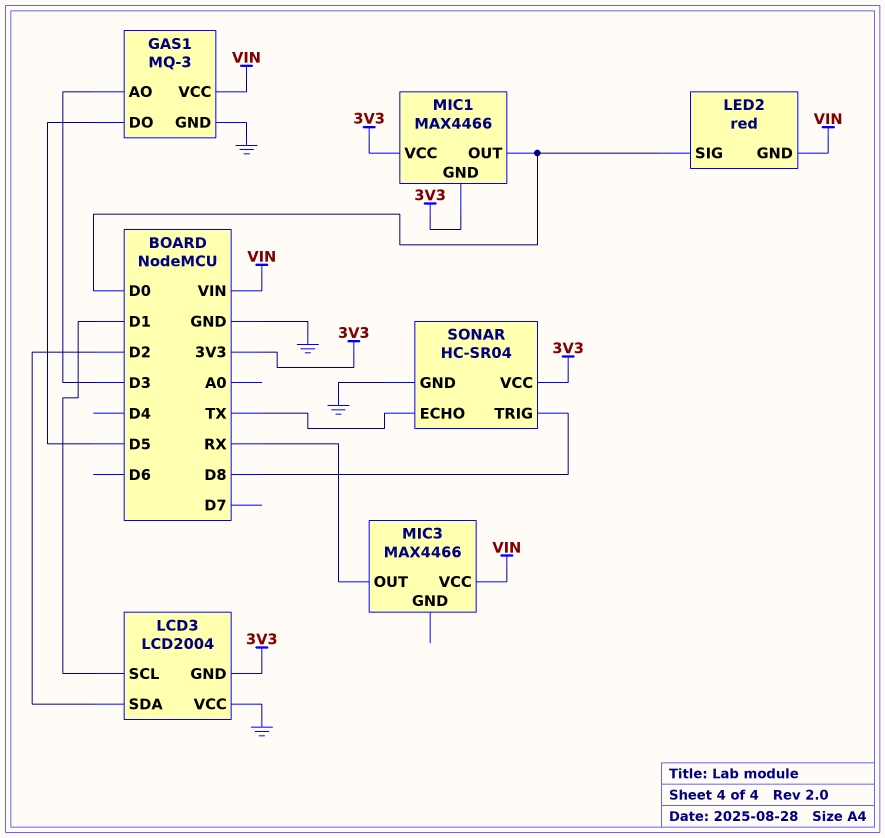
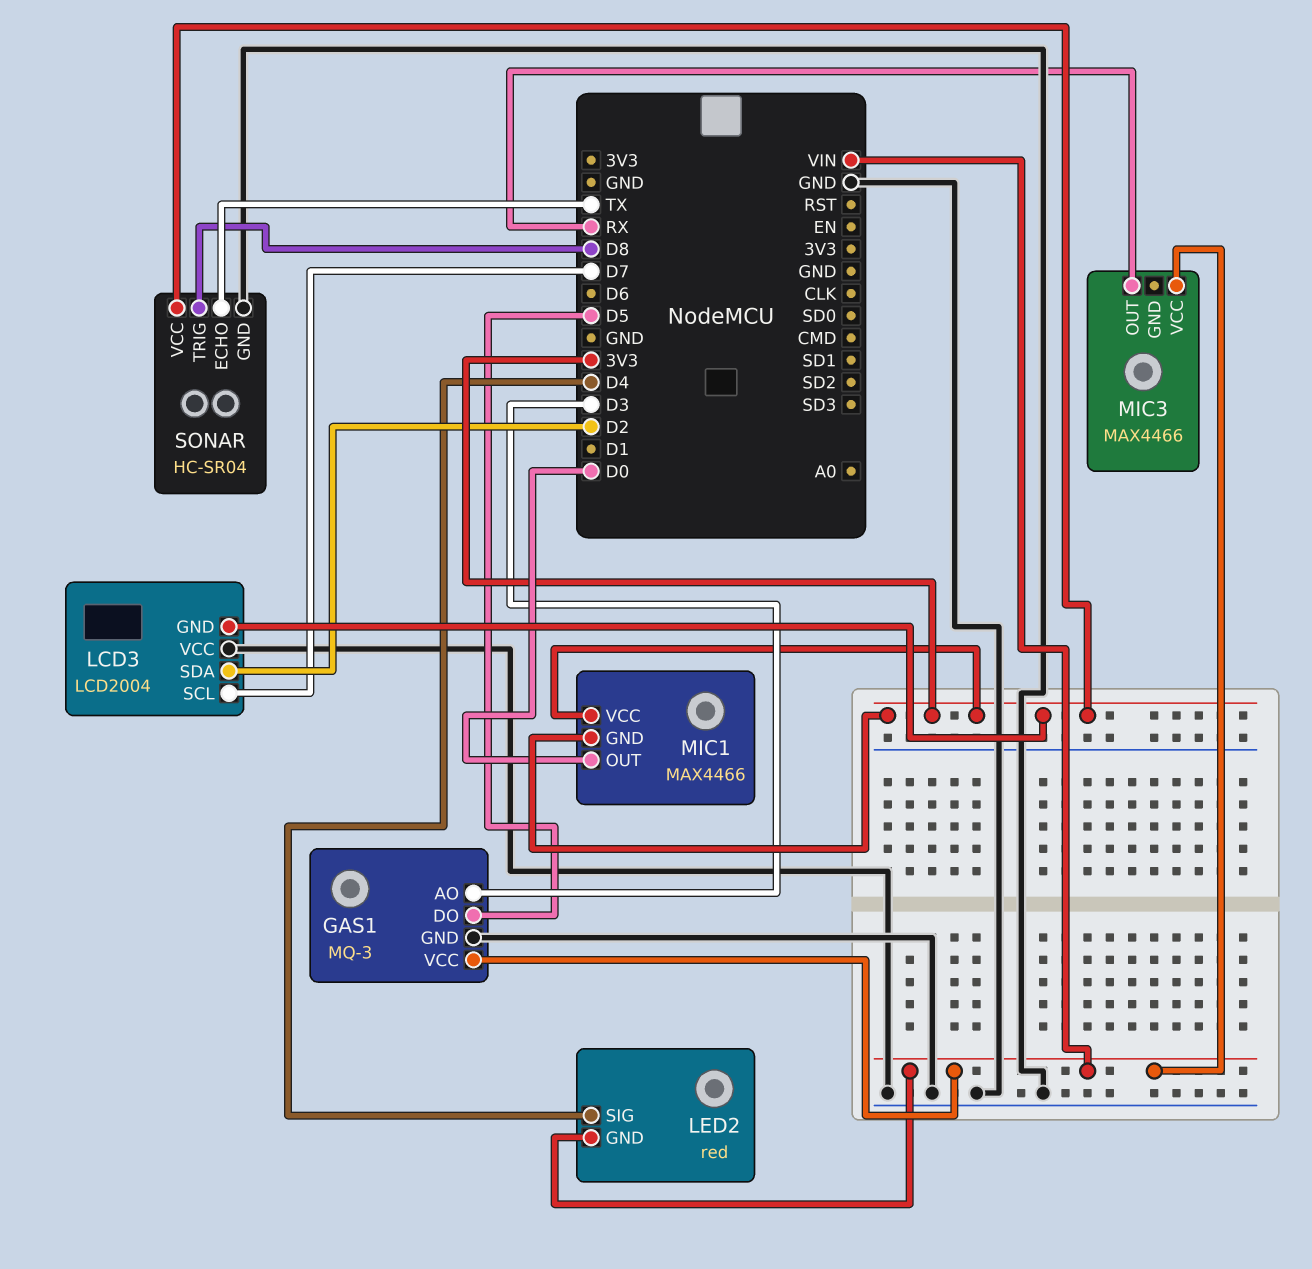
LCD3 pin SCL: D1 -> D7
LED2 pin SIG: D0 -> D4

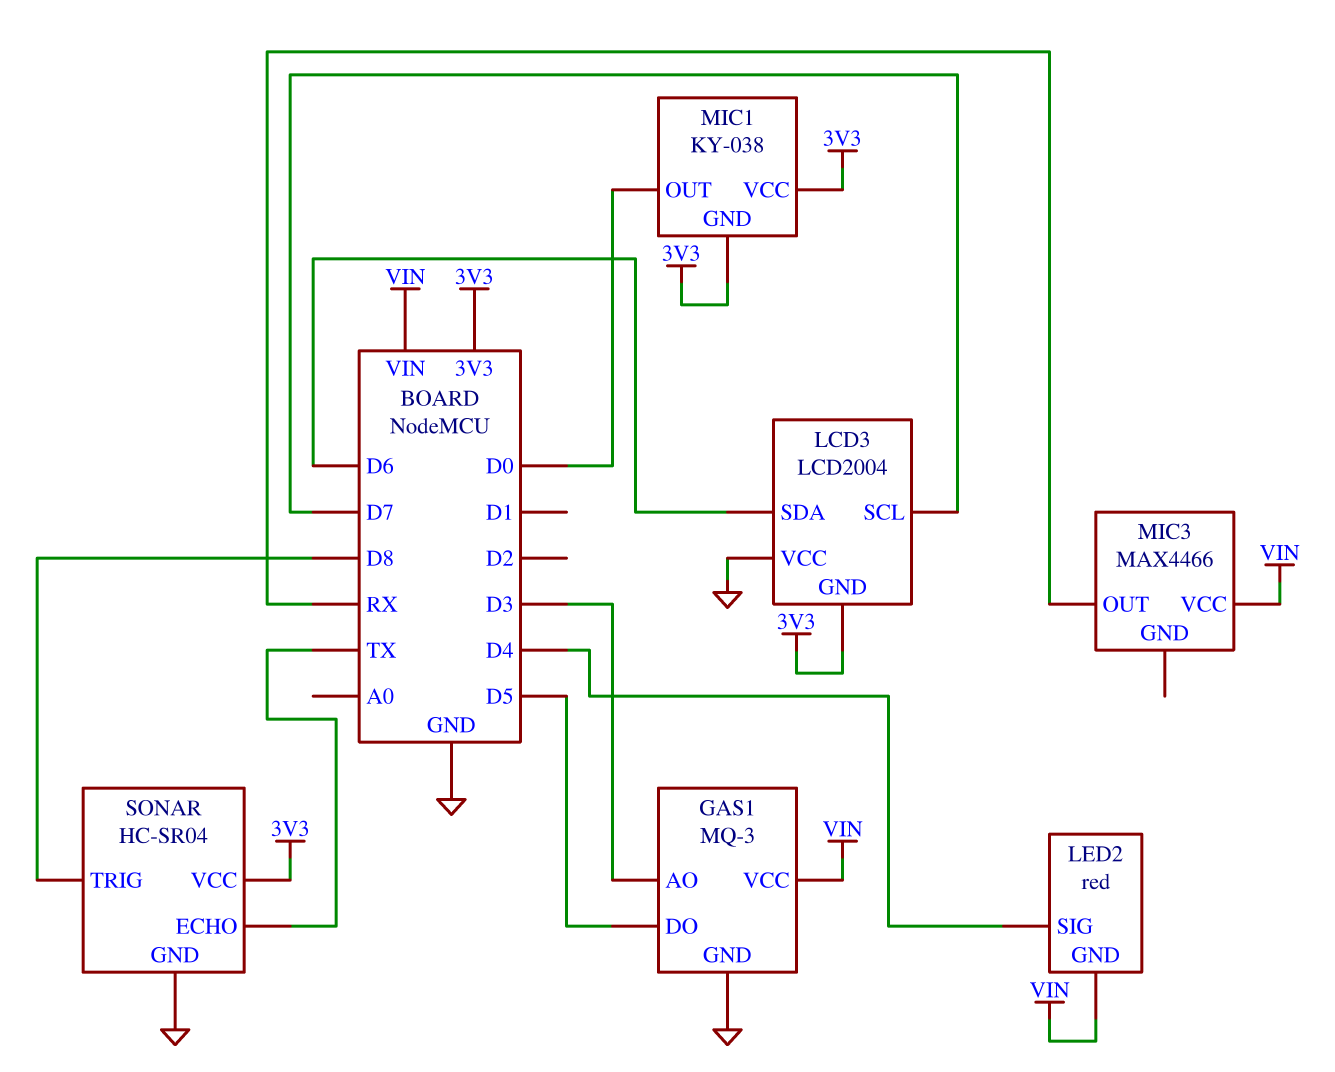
LCD3 pin SDA: D2 -> D6
MIC1: MAX4466 -> KY-038

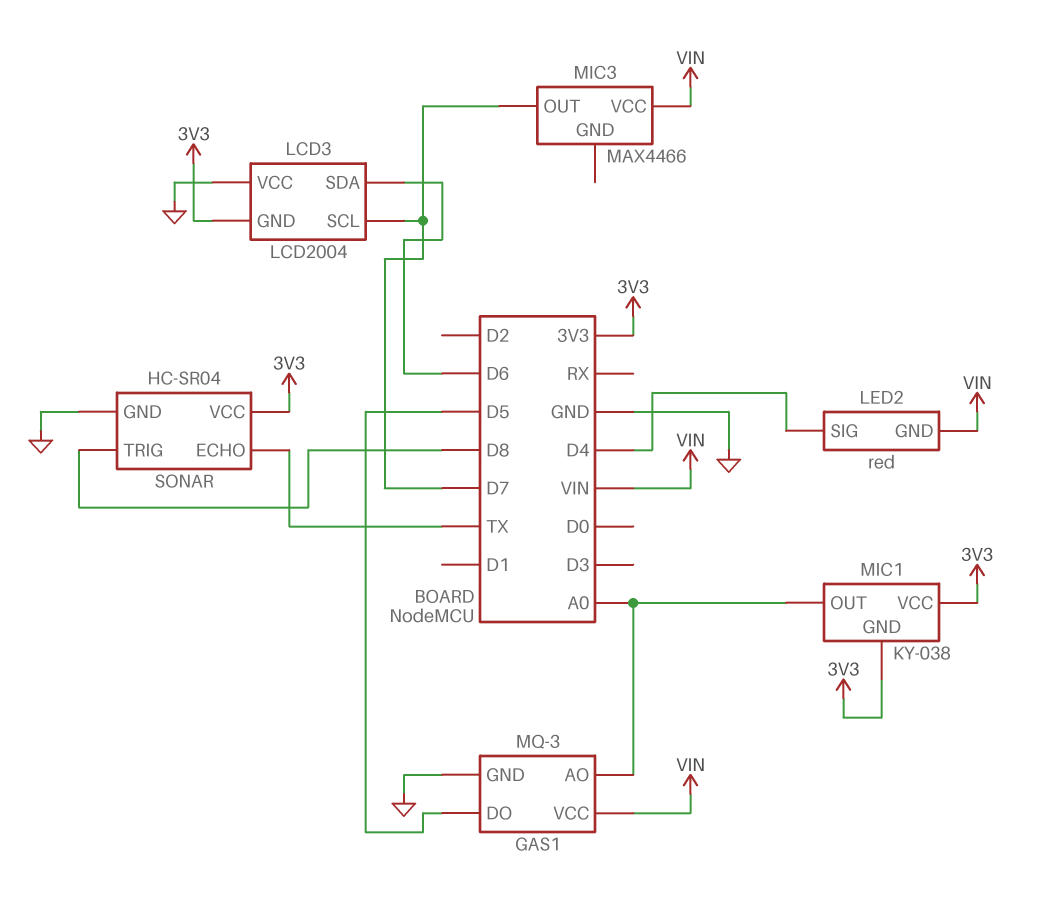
GAS1 pin AO: D3 -> A0
MIC1 pin OUT: D0 -> A0
MIC3 pin OUT: RX -> D7

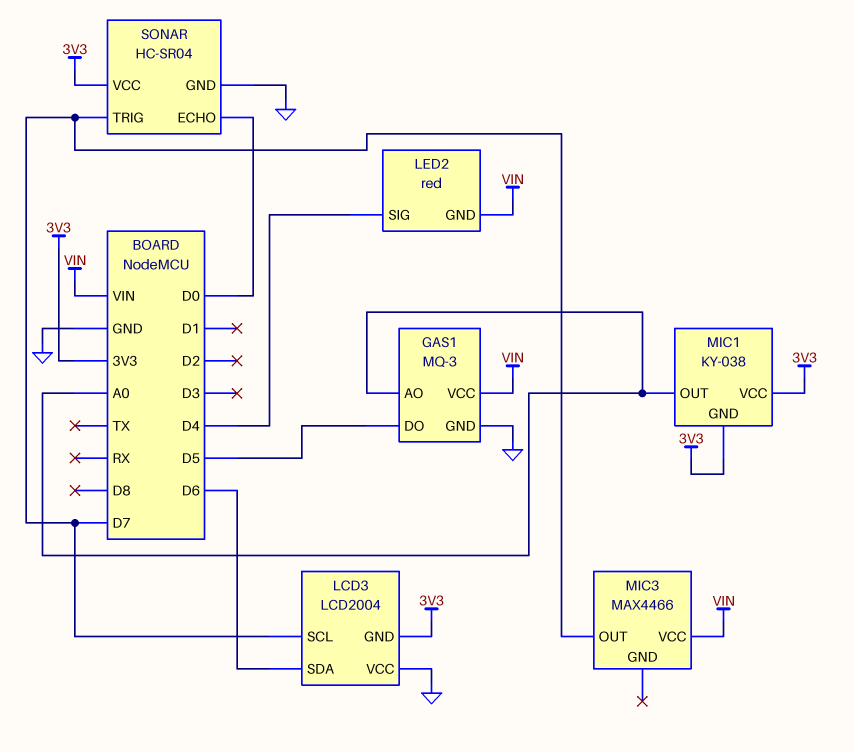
SONAR pin ECHO: TX -> D0
SONAR pin TRIG: D8 -> D7

